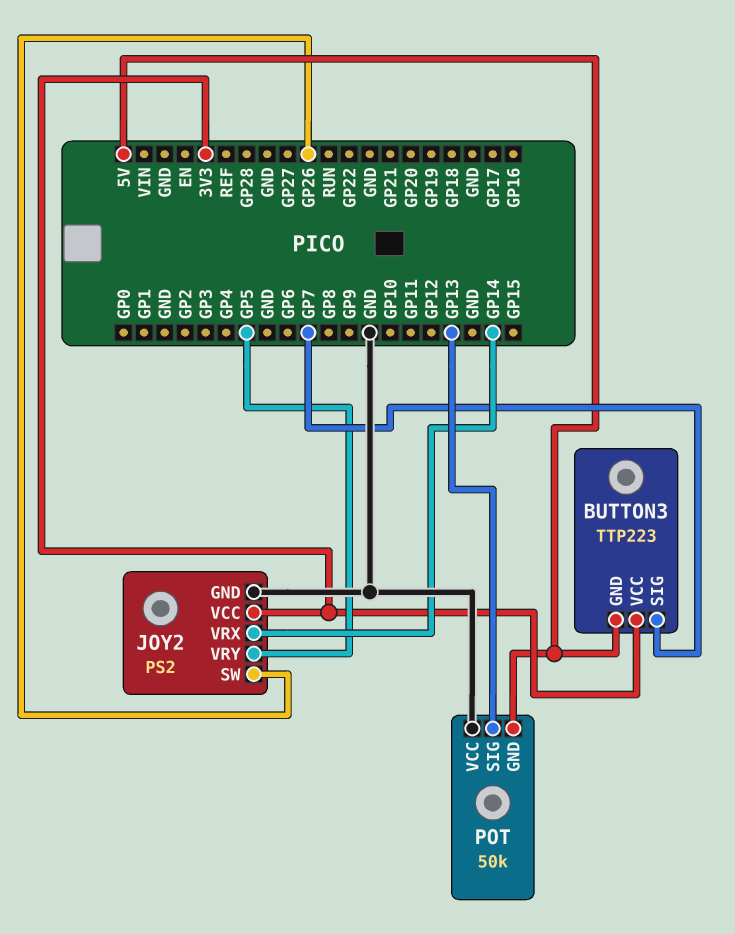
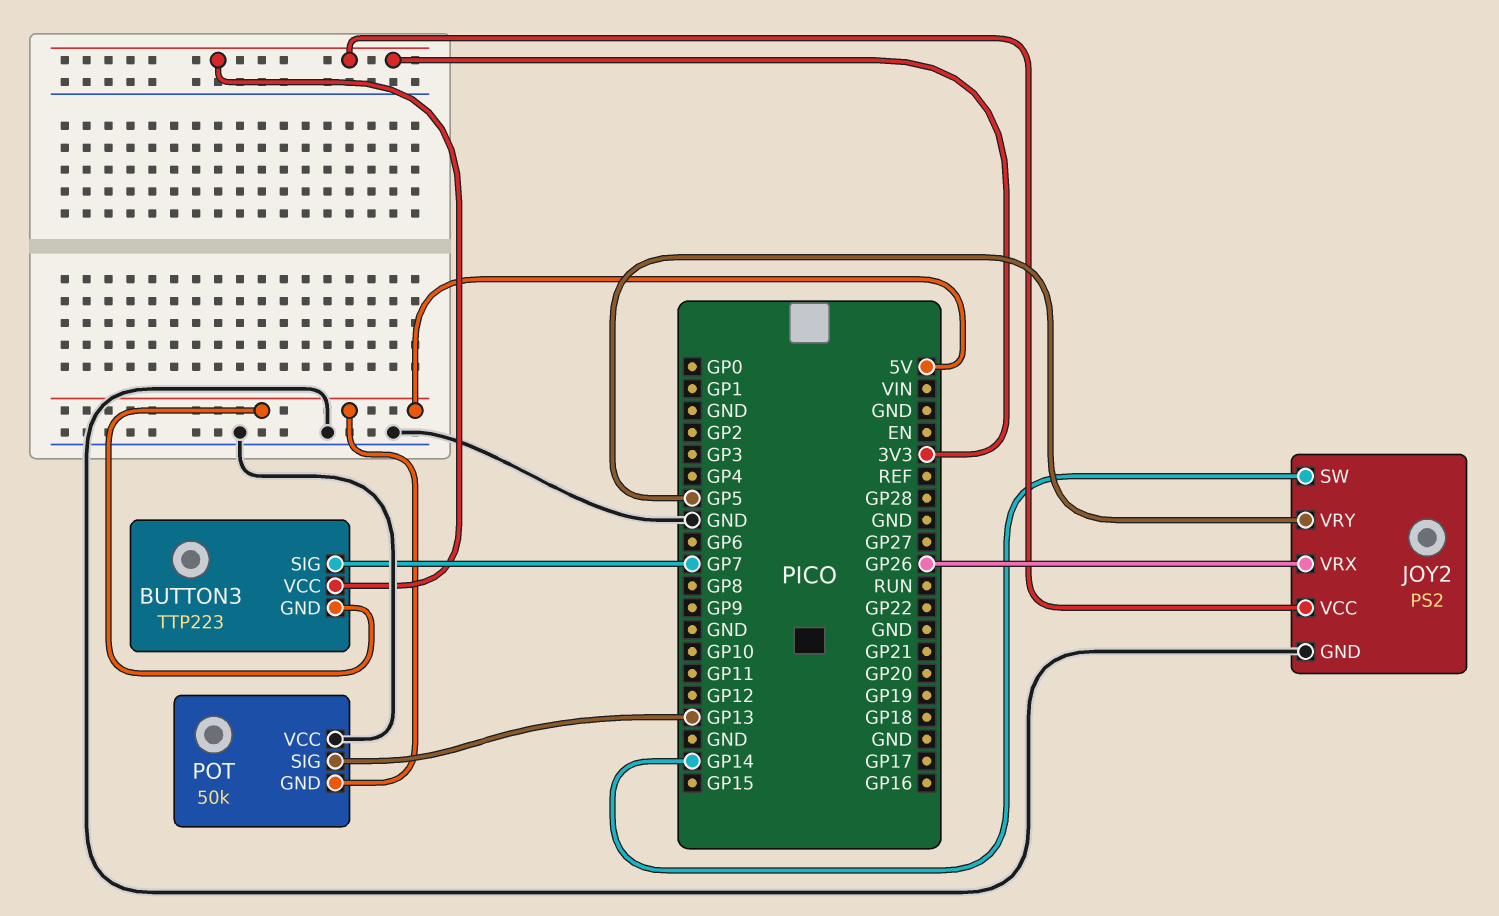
JOY2 pin SW: GP26 -> GP14
JOY2 pin VRX: GP14 -> GP26

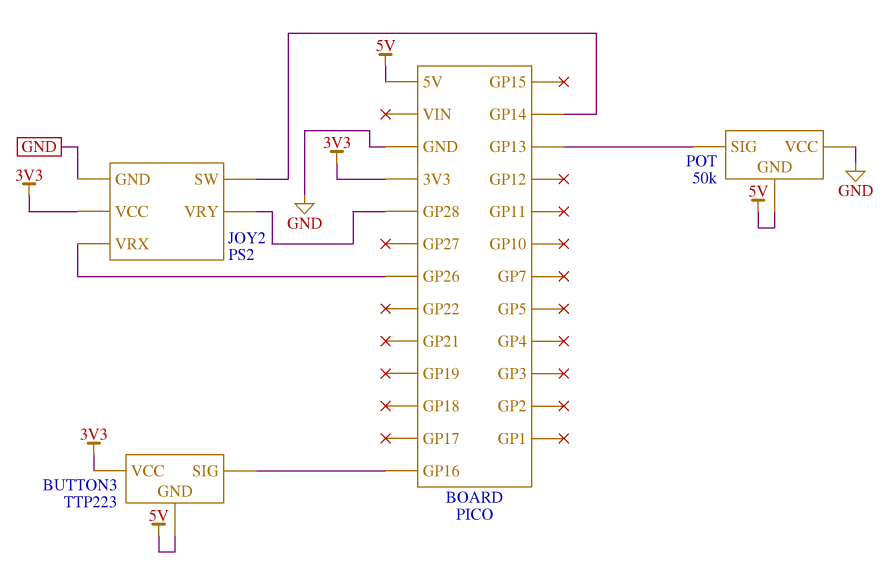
BUTTON3 pin SIG: GP7 -> GP16
JOY2 pin VRY: GP5 -> GP28

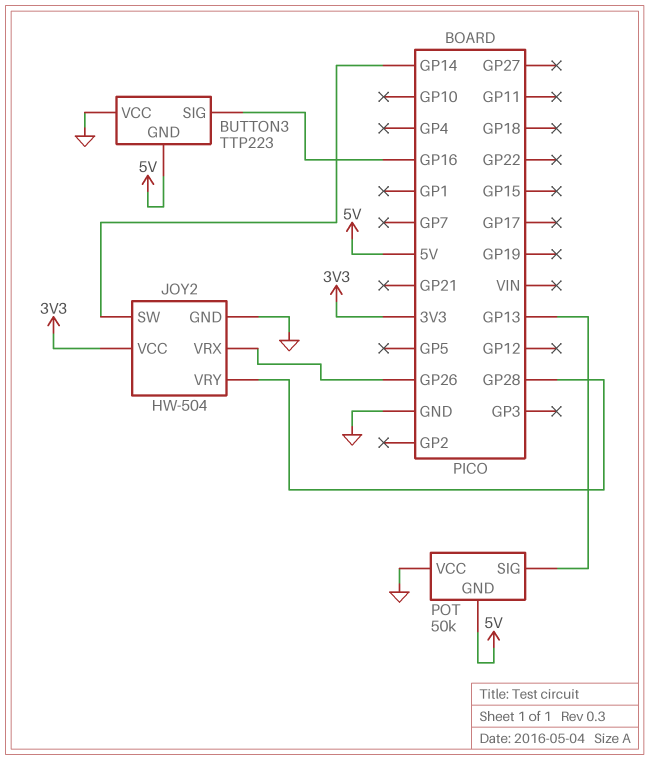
BUTTON3 pin VCC: 3V3 -> GND
JOY2: PS2 -> HW-504

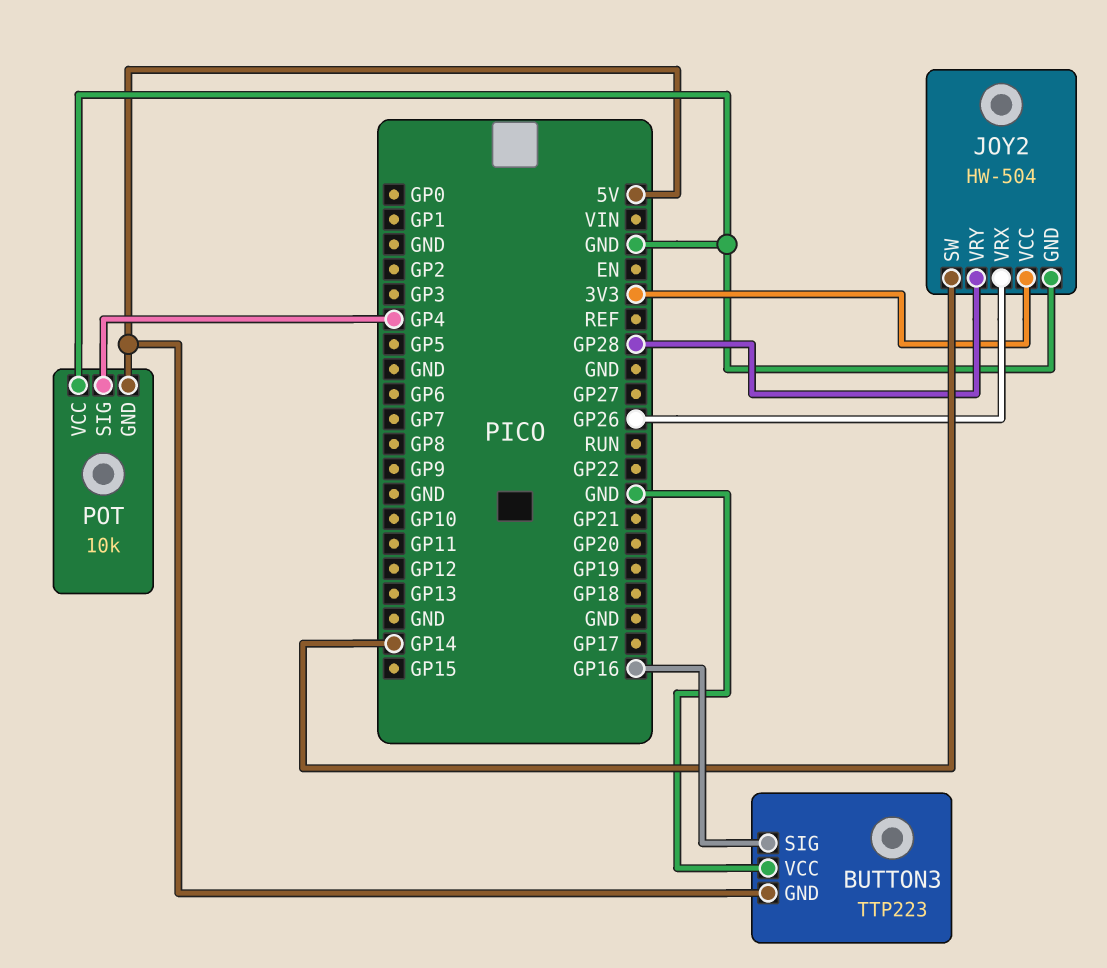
POT: 50k -> 10k
POT pin SIG: GP13 -> GP4

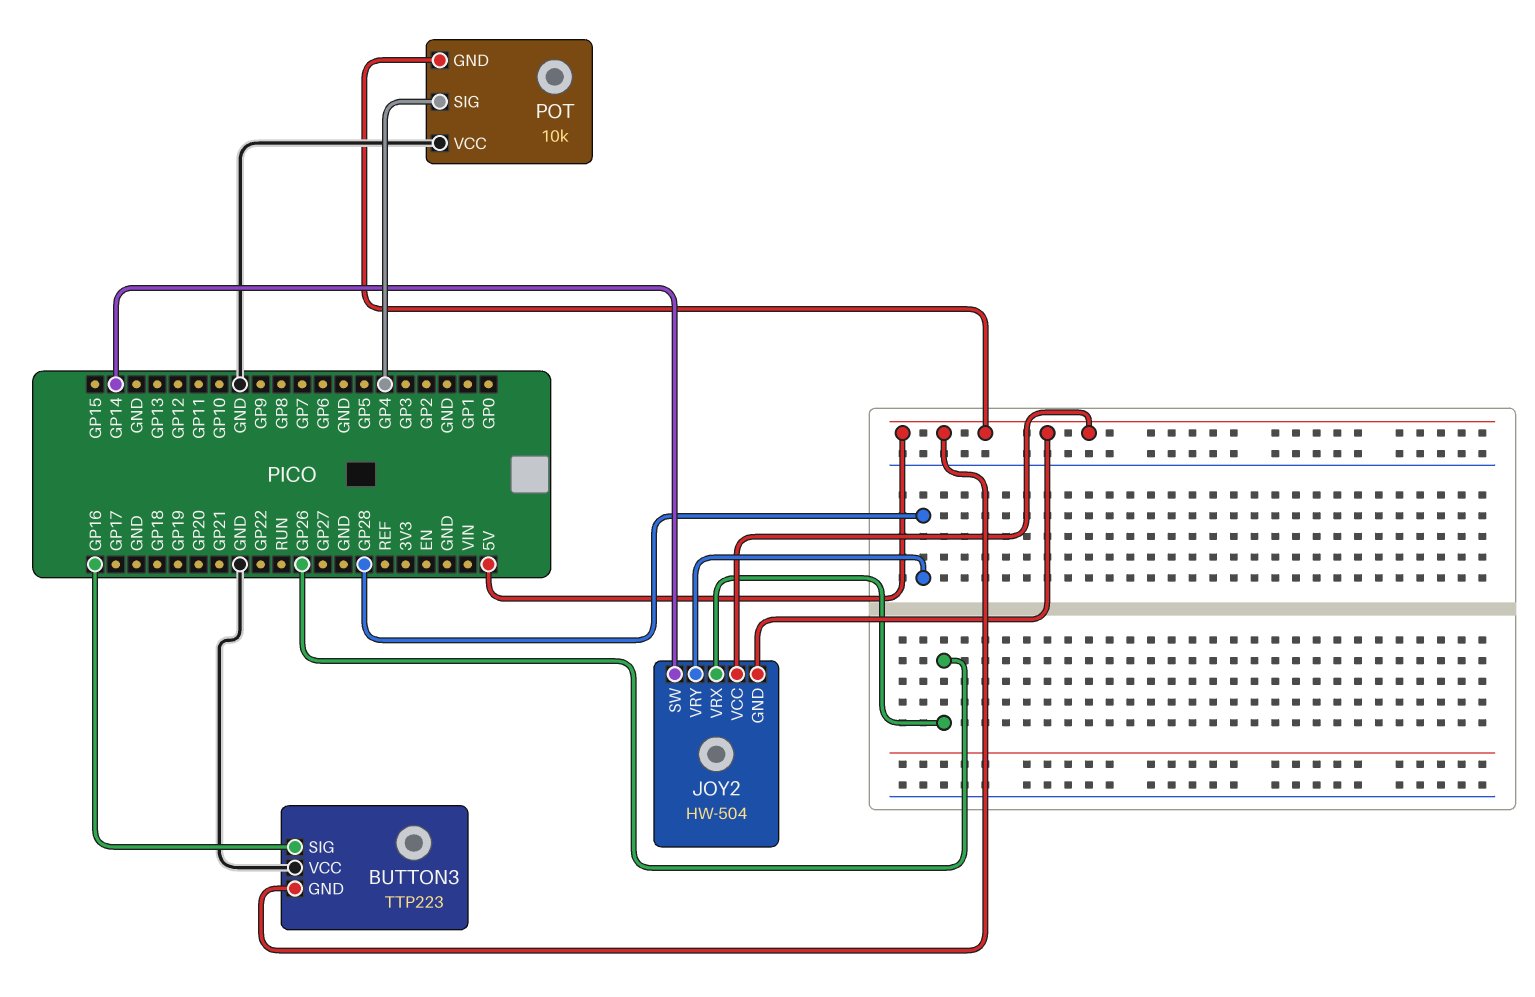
JOY2 pin GND: GND -> 5V
JOY2 pin VCC: 3V3 -> 5V

